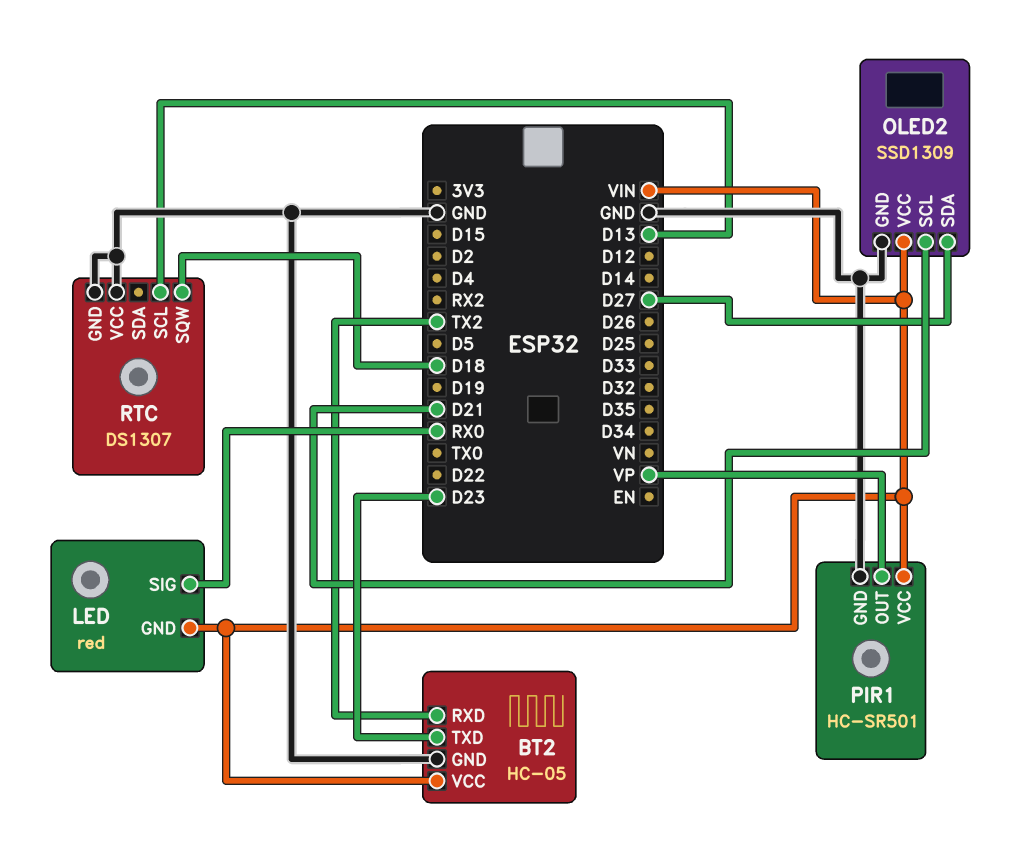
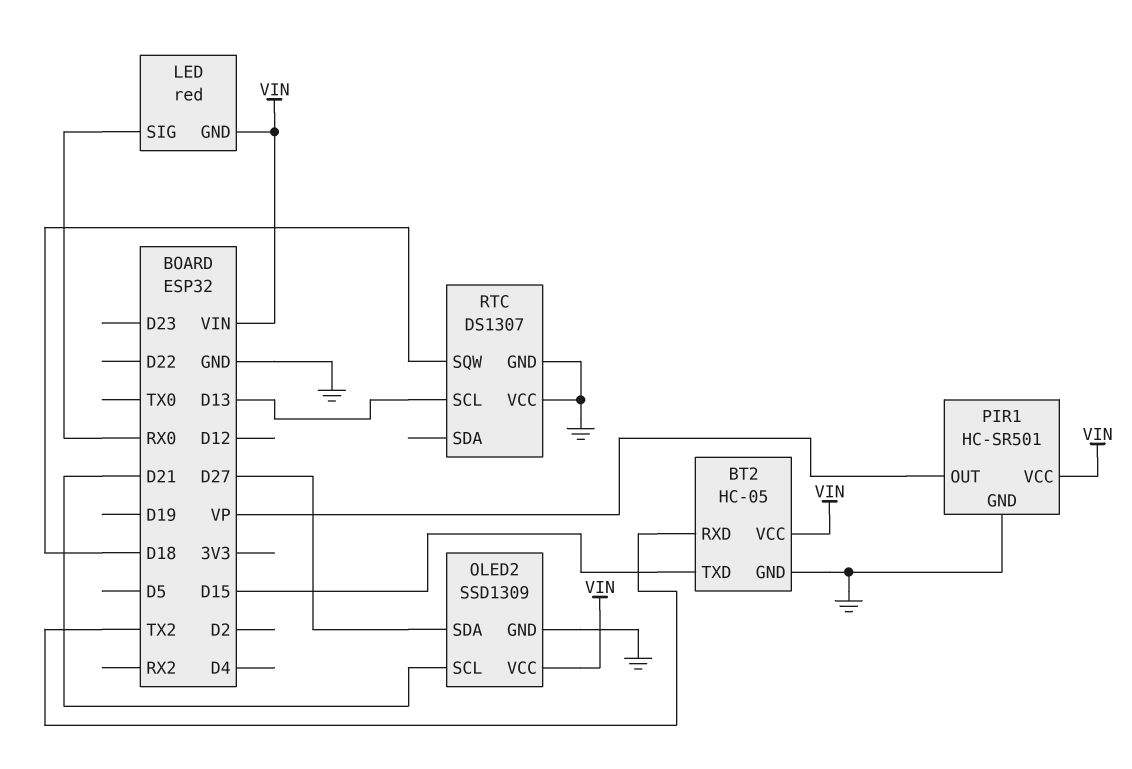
BT2 pin TXD: D23 -> D15

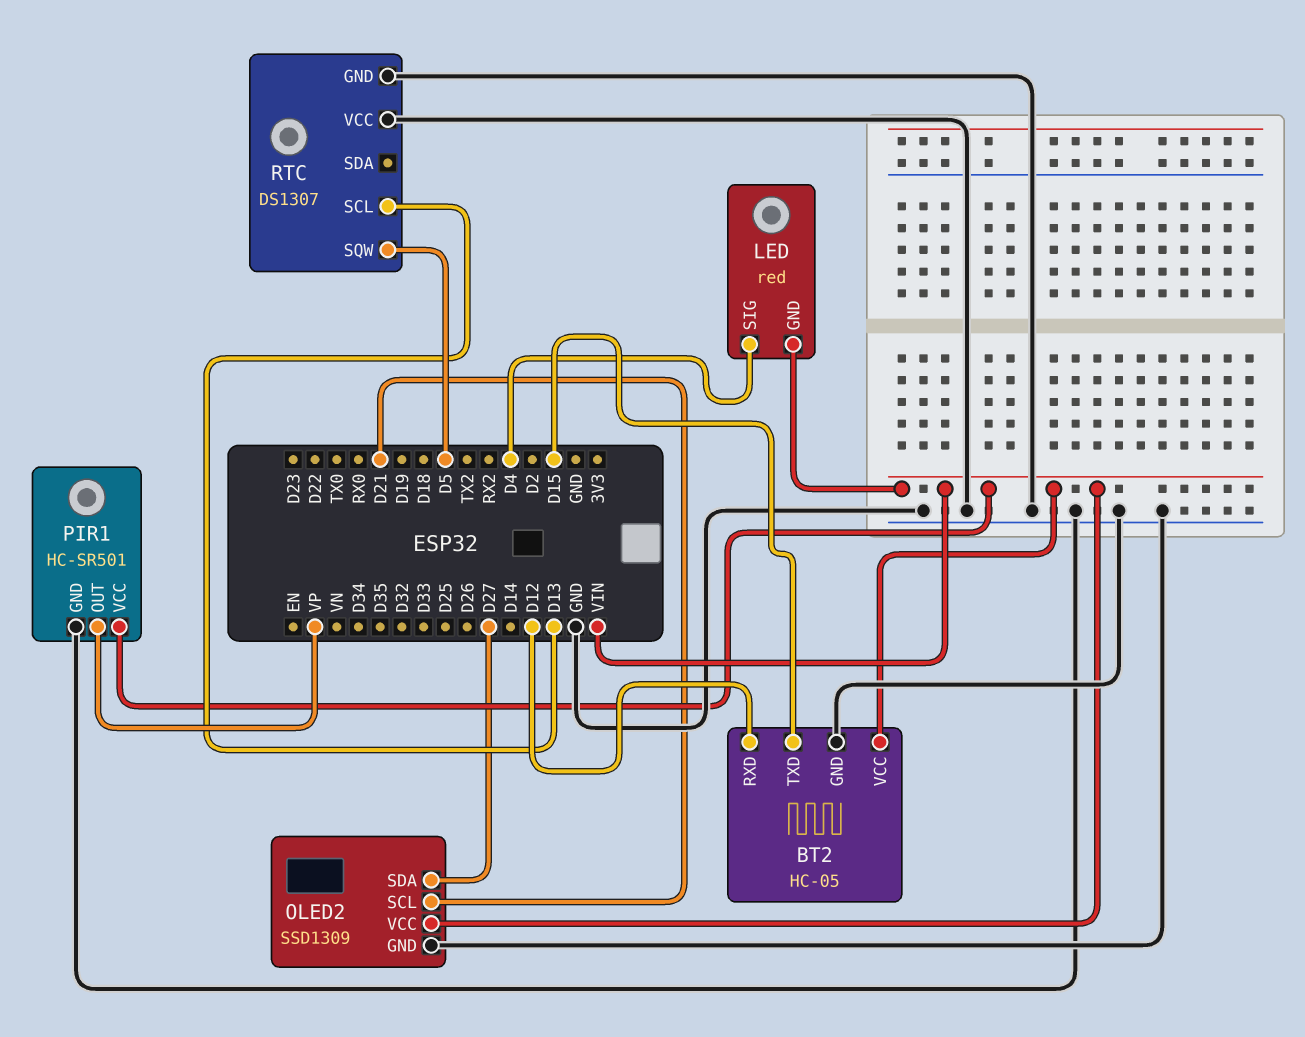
BT2 pin RXD: TX2 -> D12
LED pin SIG: RX0 -> D4
RTC pin SQW: D18 -> D5

